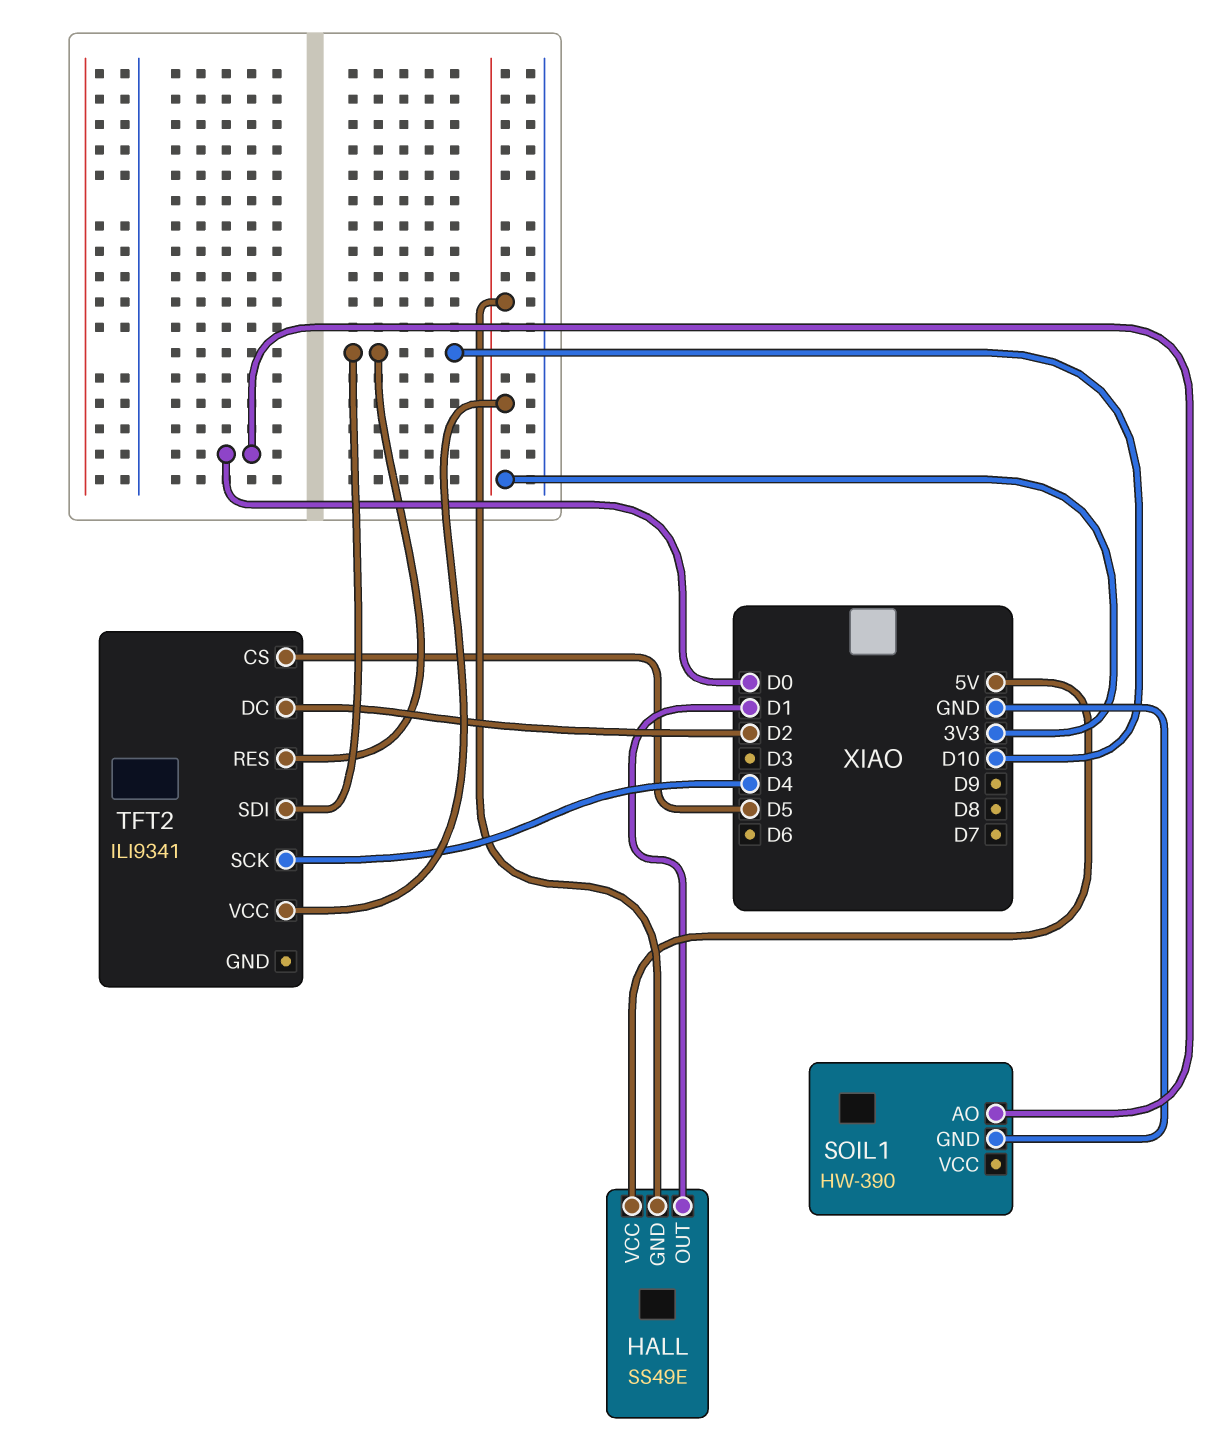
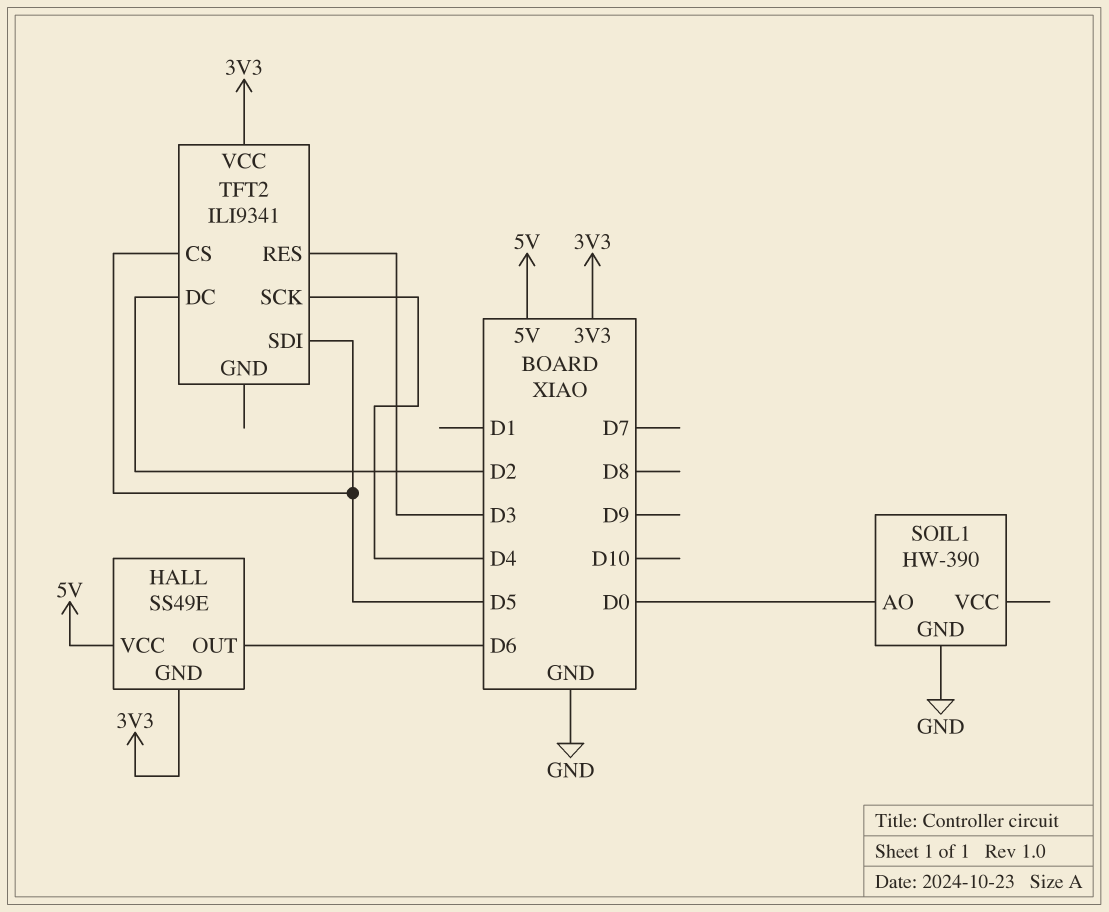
HALL pin OUT: D1 -> D6
TFT2 pin RES: D10 -> D3
TFT2 pin SDI: D10 -> D5

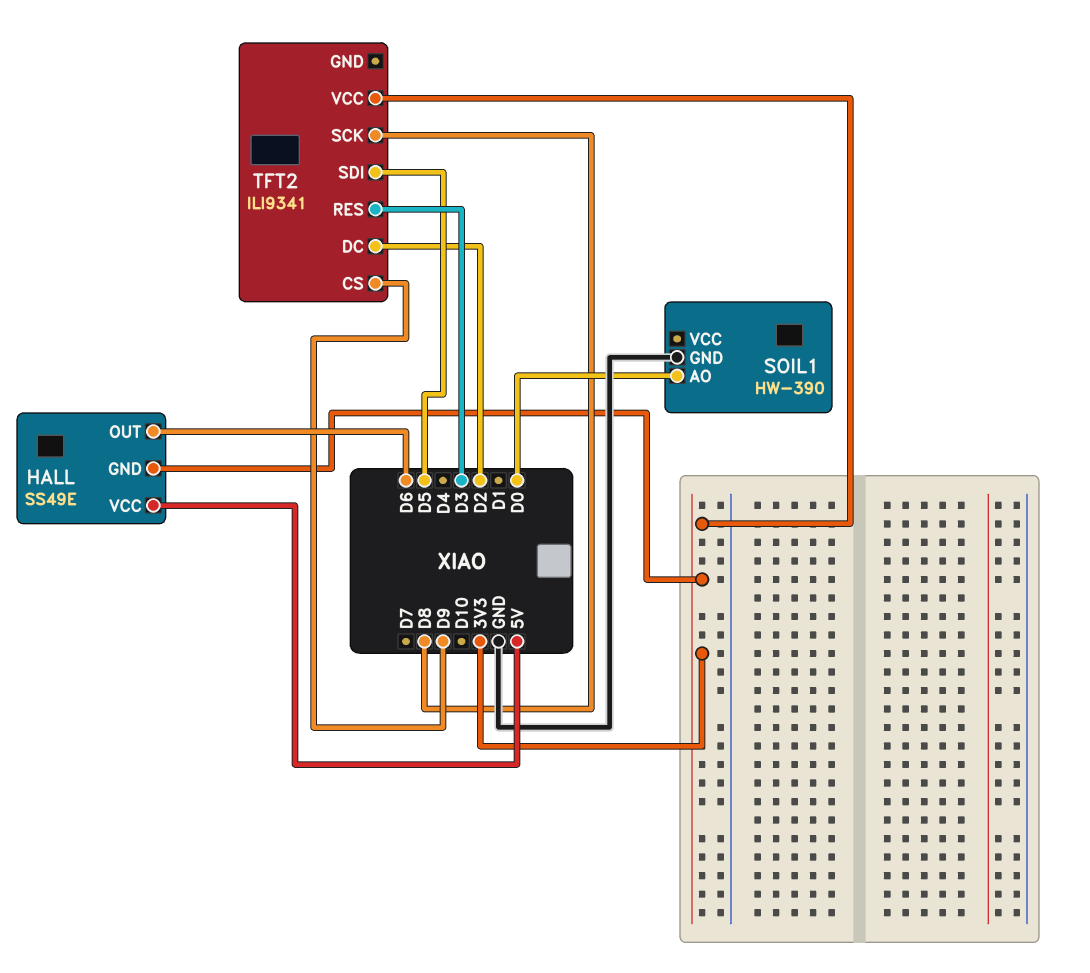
TFT2 pin CS: D5 -> D9
TFT2 pin SCK: D4 -> D8

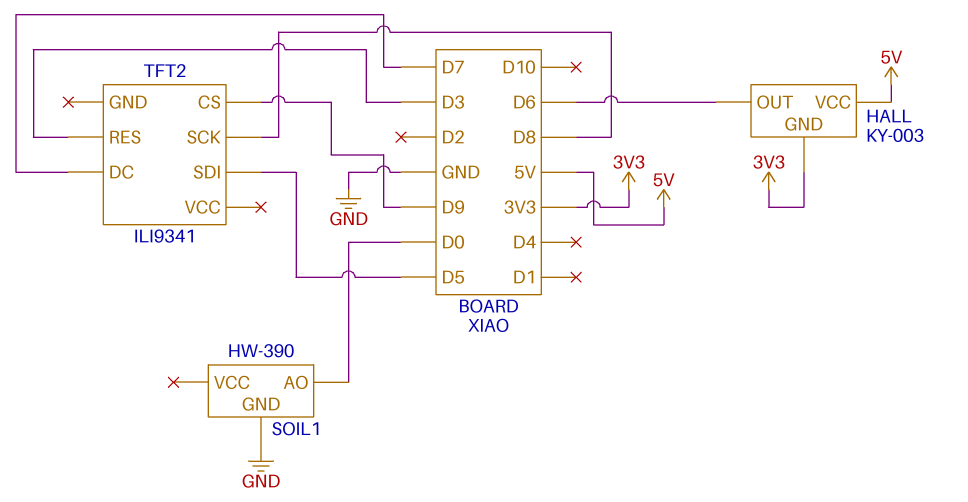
HALL: SS49E -> KY-003
TFT2 pin DC: D2 -> D7
TFT2 pin VCC: 3V3 -> none

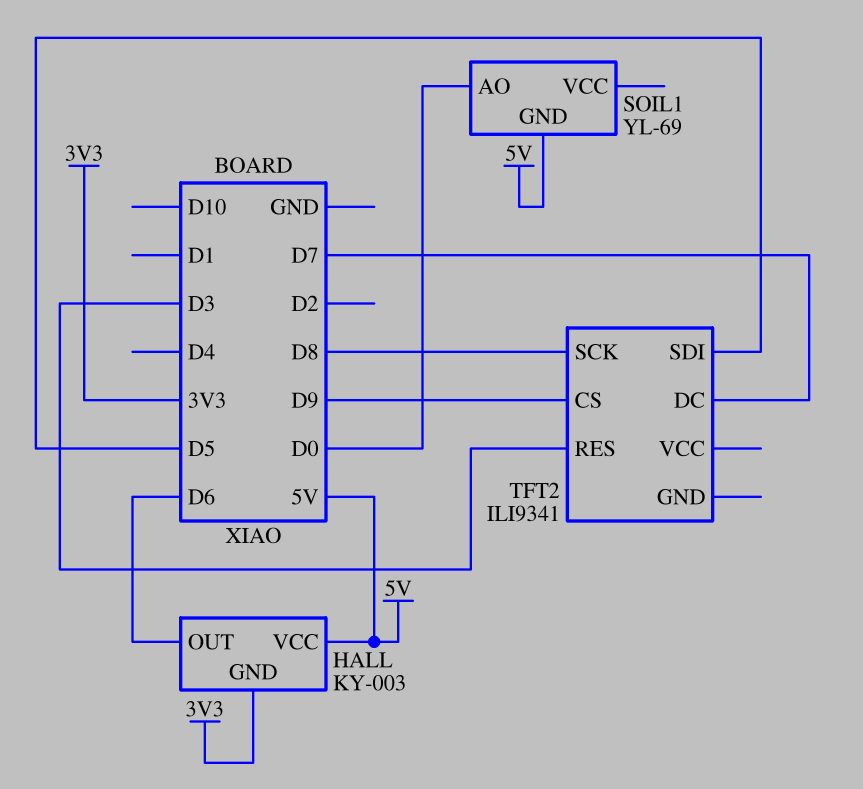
SOIL1: HW-390 -> YL-69
SOIL1 pin GND: GND -> 5V

